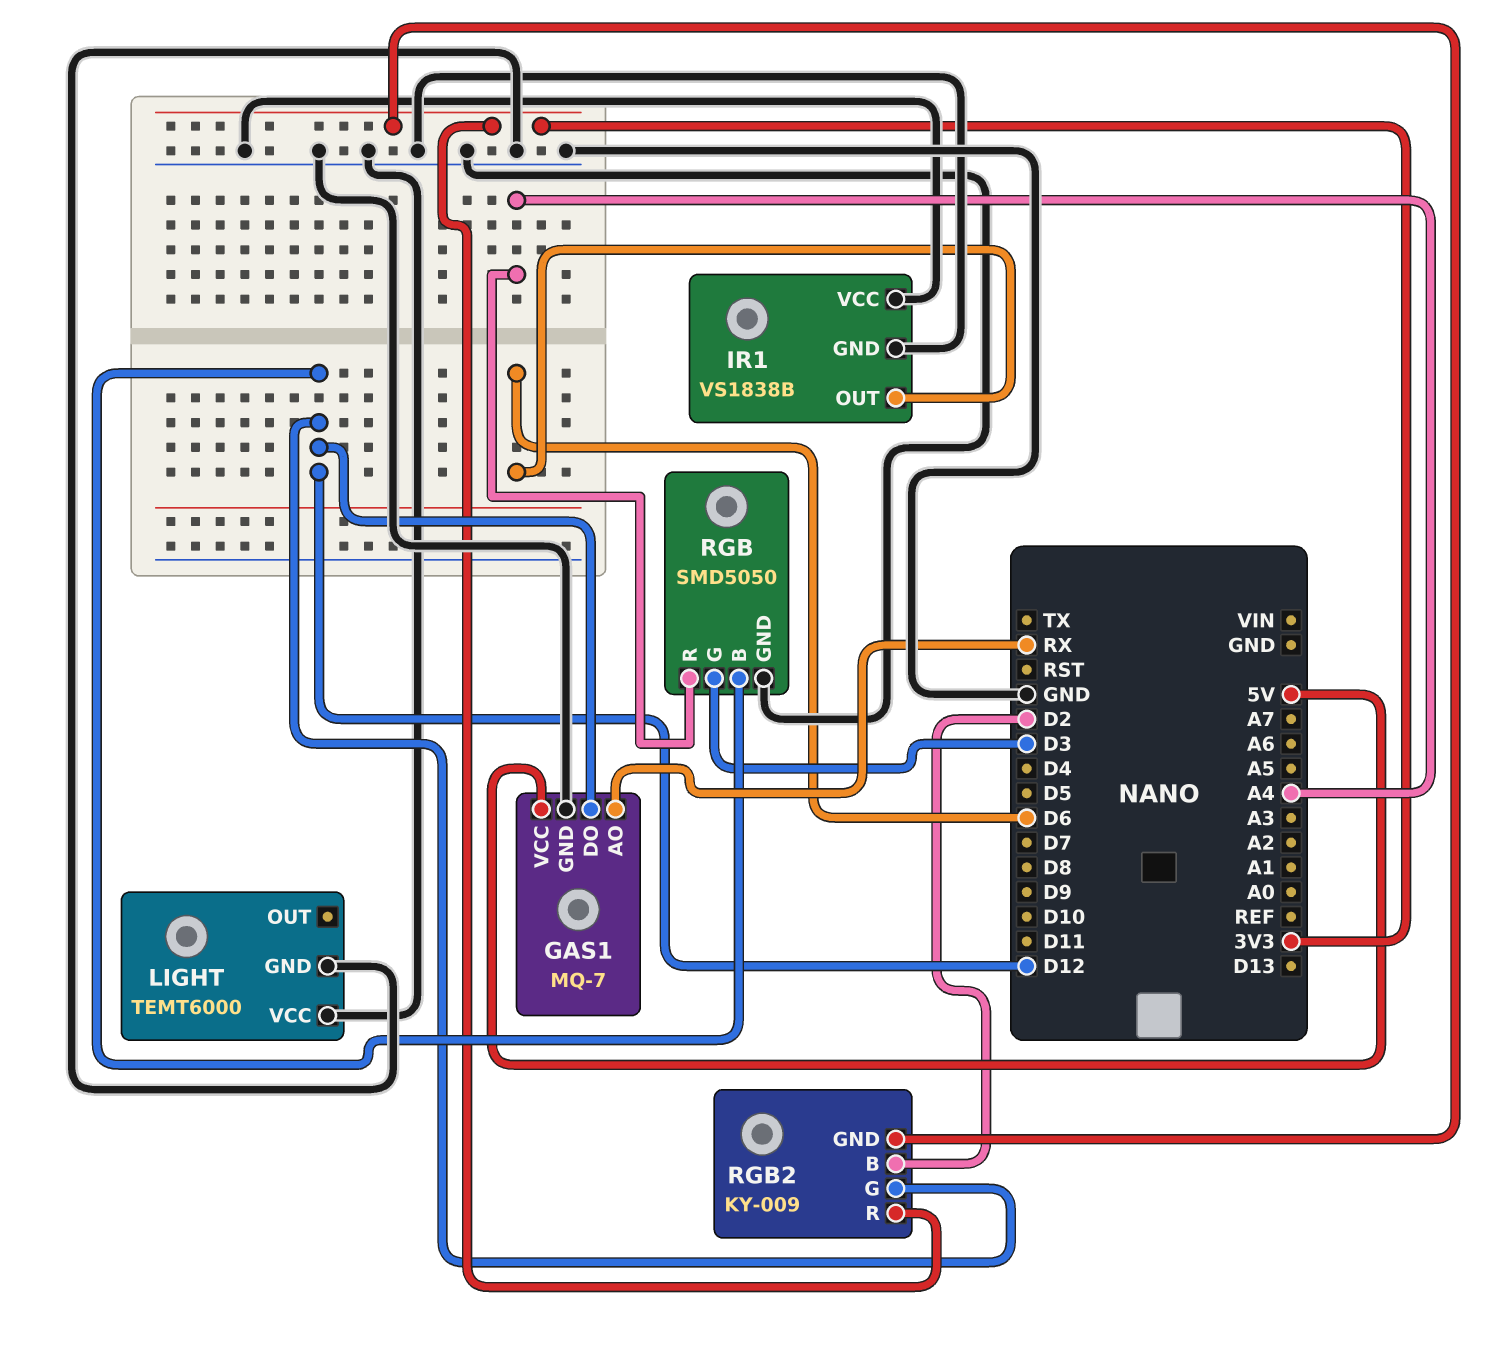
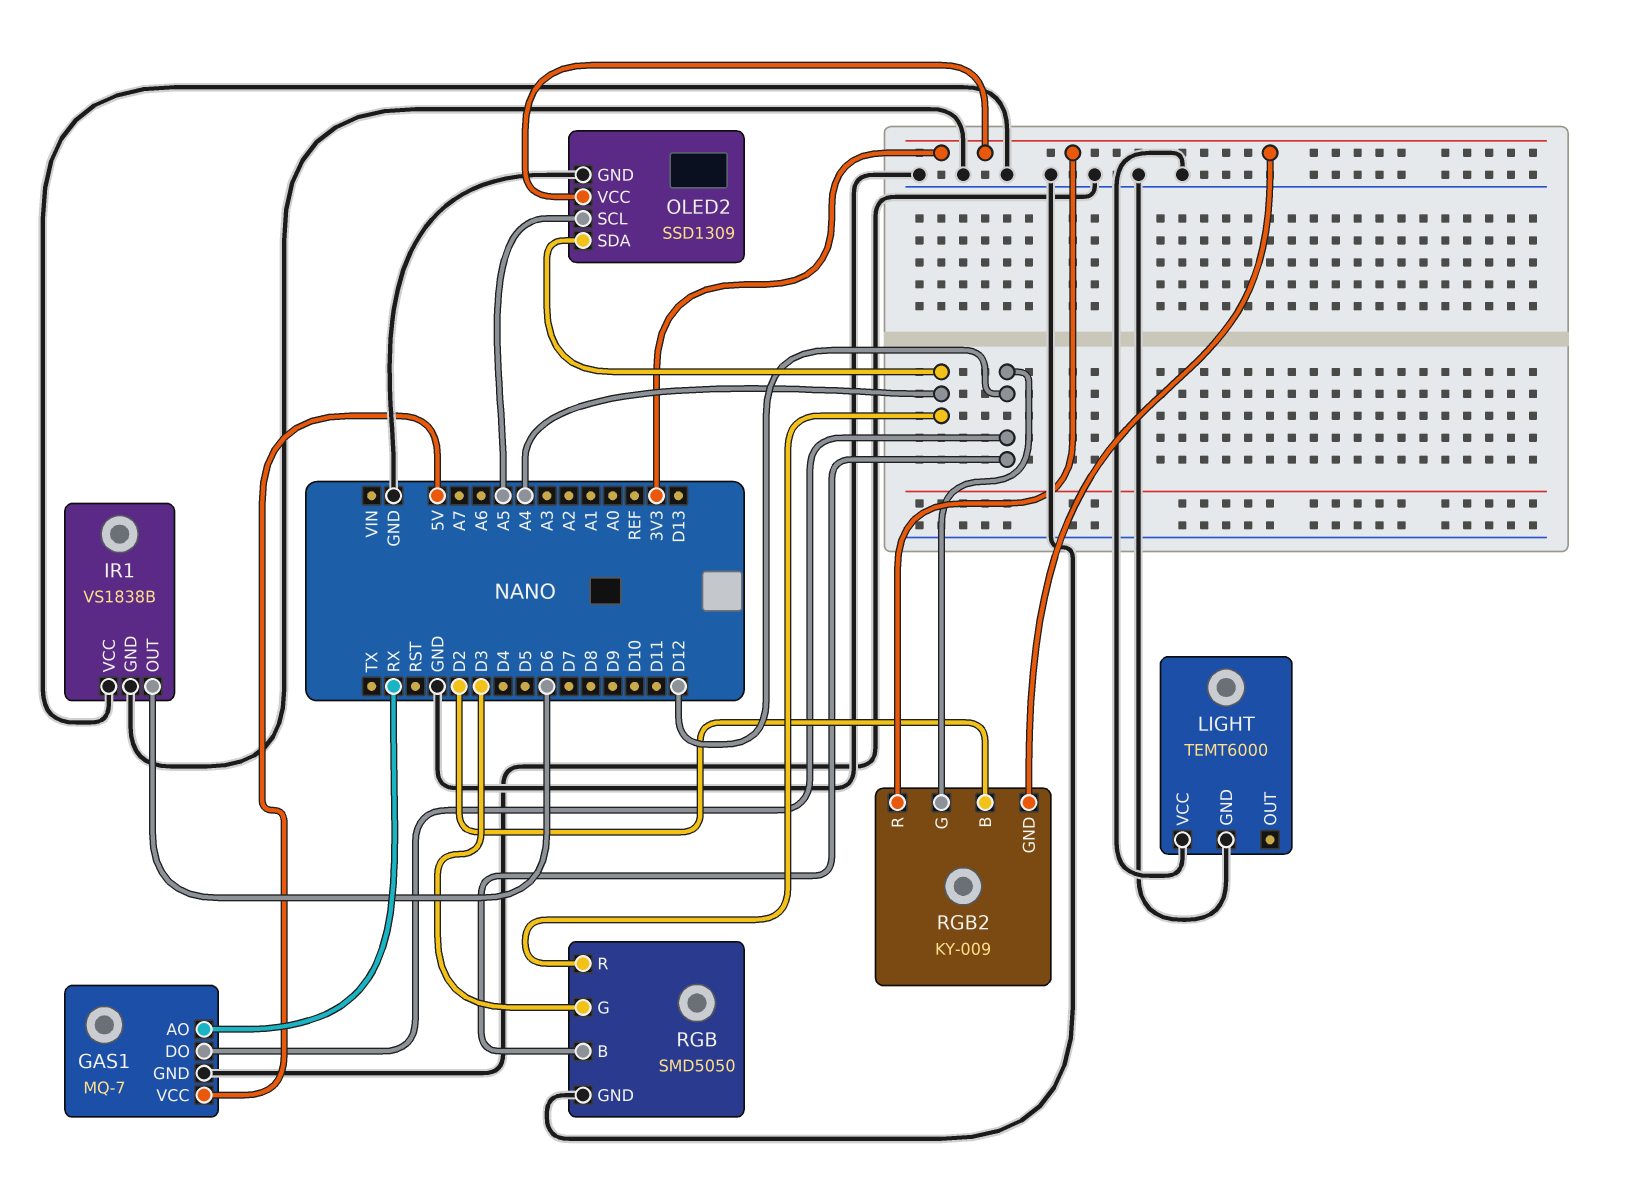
OLED2: none -> SSD1309
OLED2 pin GND: none -> GND
OLED2 pin SCL: none -> A5
OLED2 pin SDA: none -> A4
OLED2 pin VCC: none -> 3V3

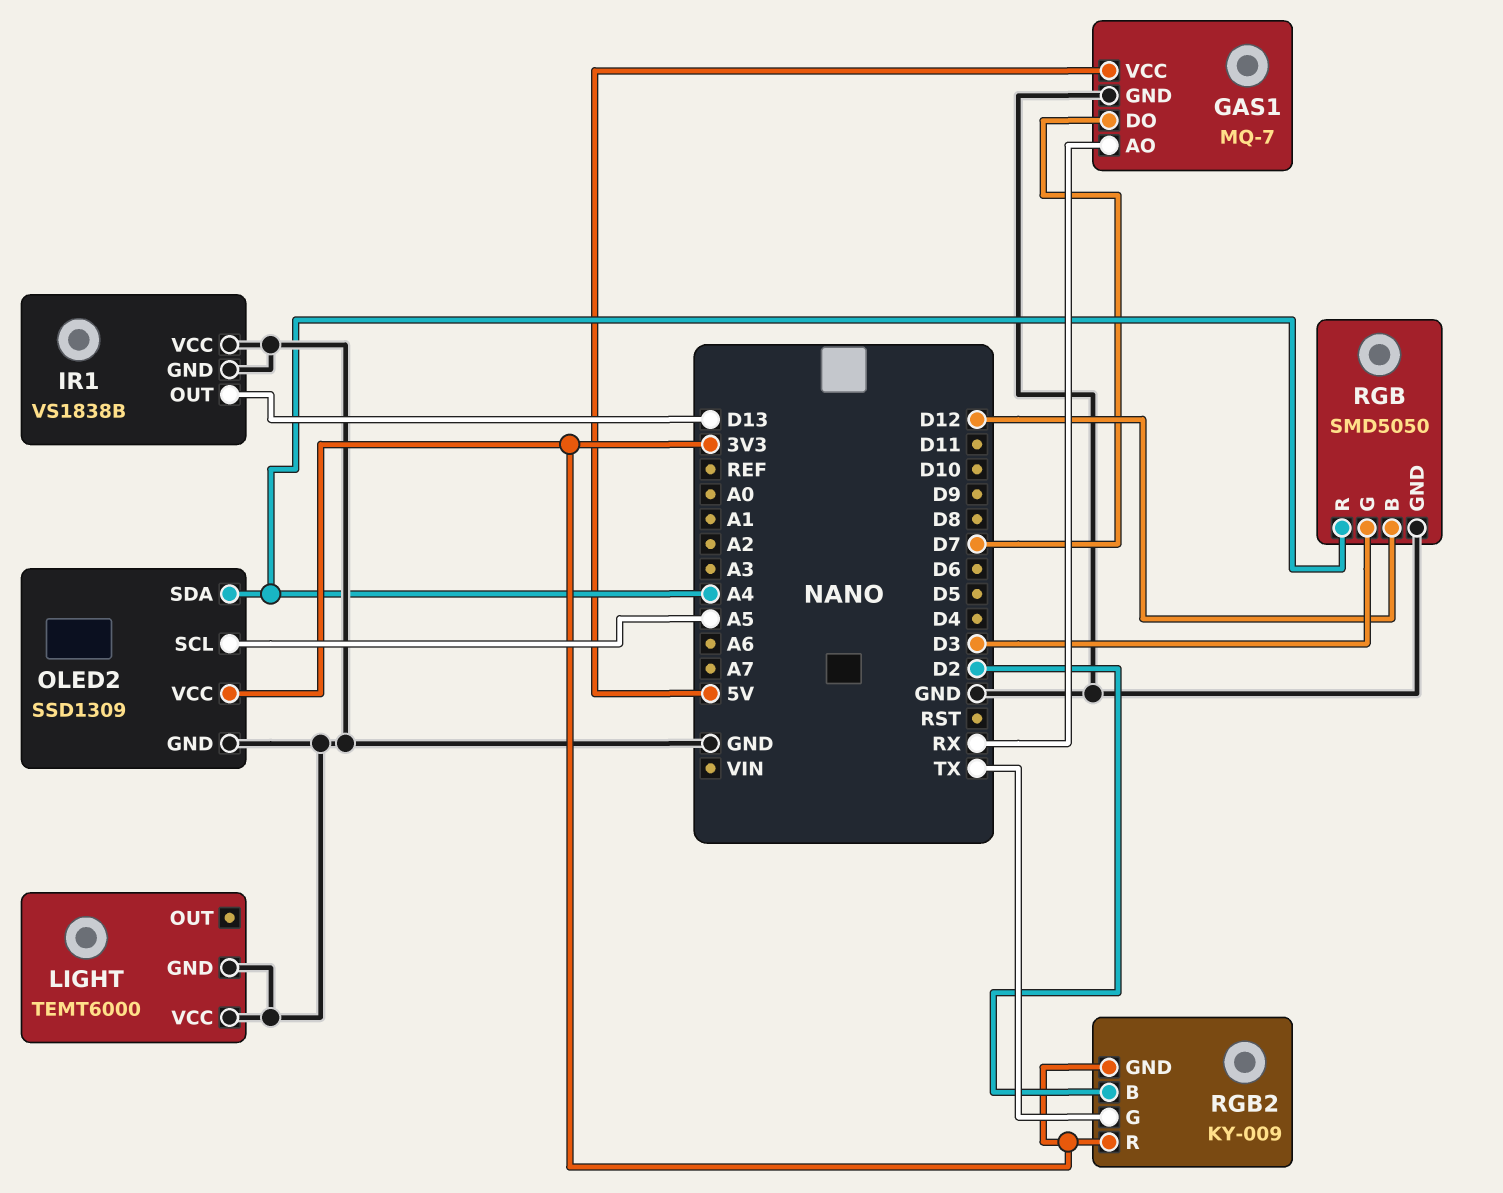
GAS1 pin DO: D12 -> D7
IR1 pin OUT: D6 -> D13
RGB2 pin G: D12 -> TX

